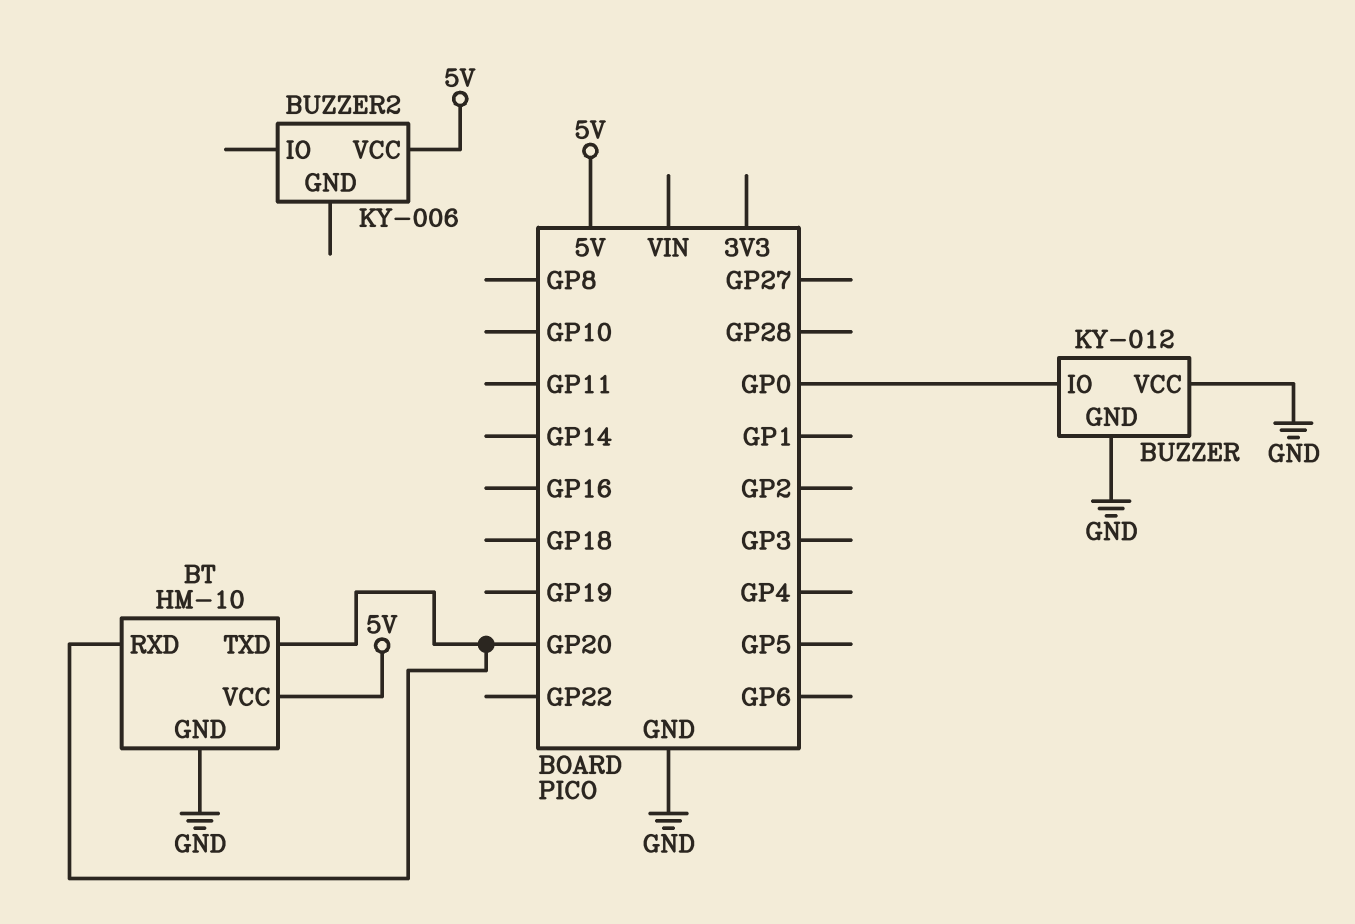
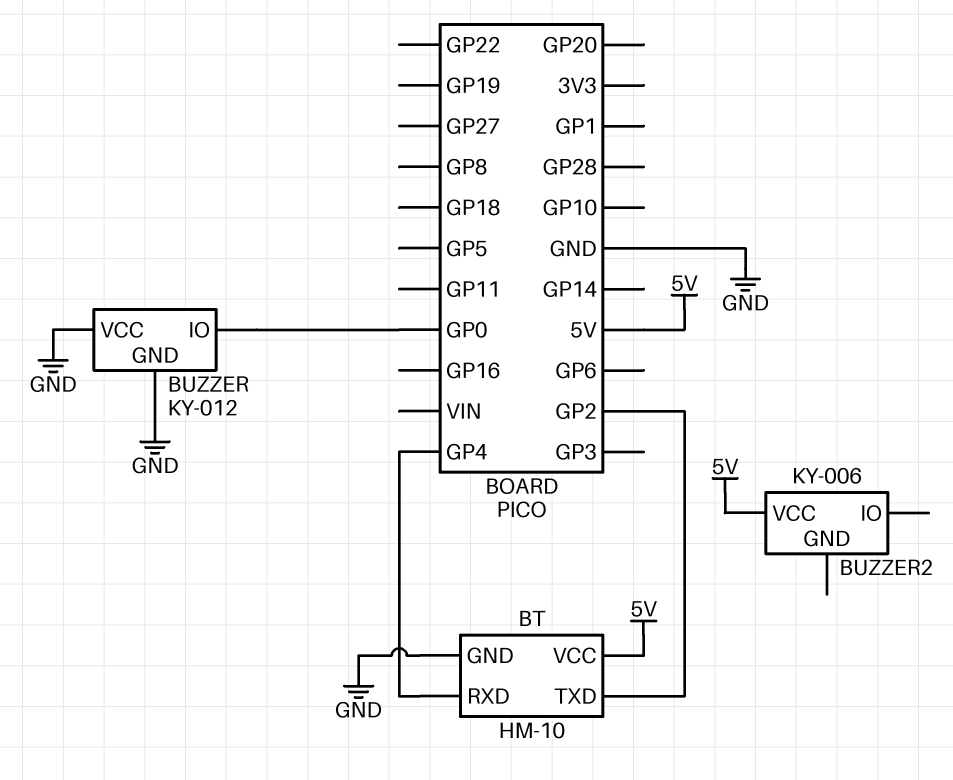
BT pin RXD: GP20 -> GP4
BT pin TXD: GP20 -> GP2

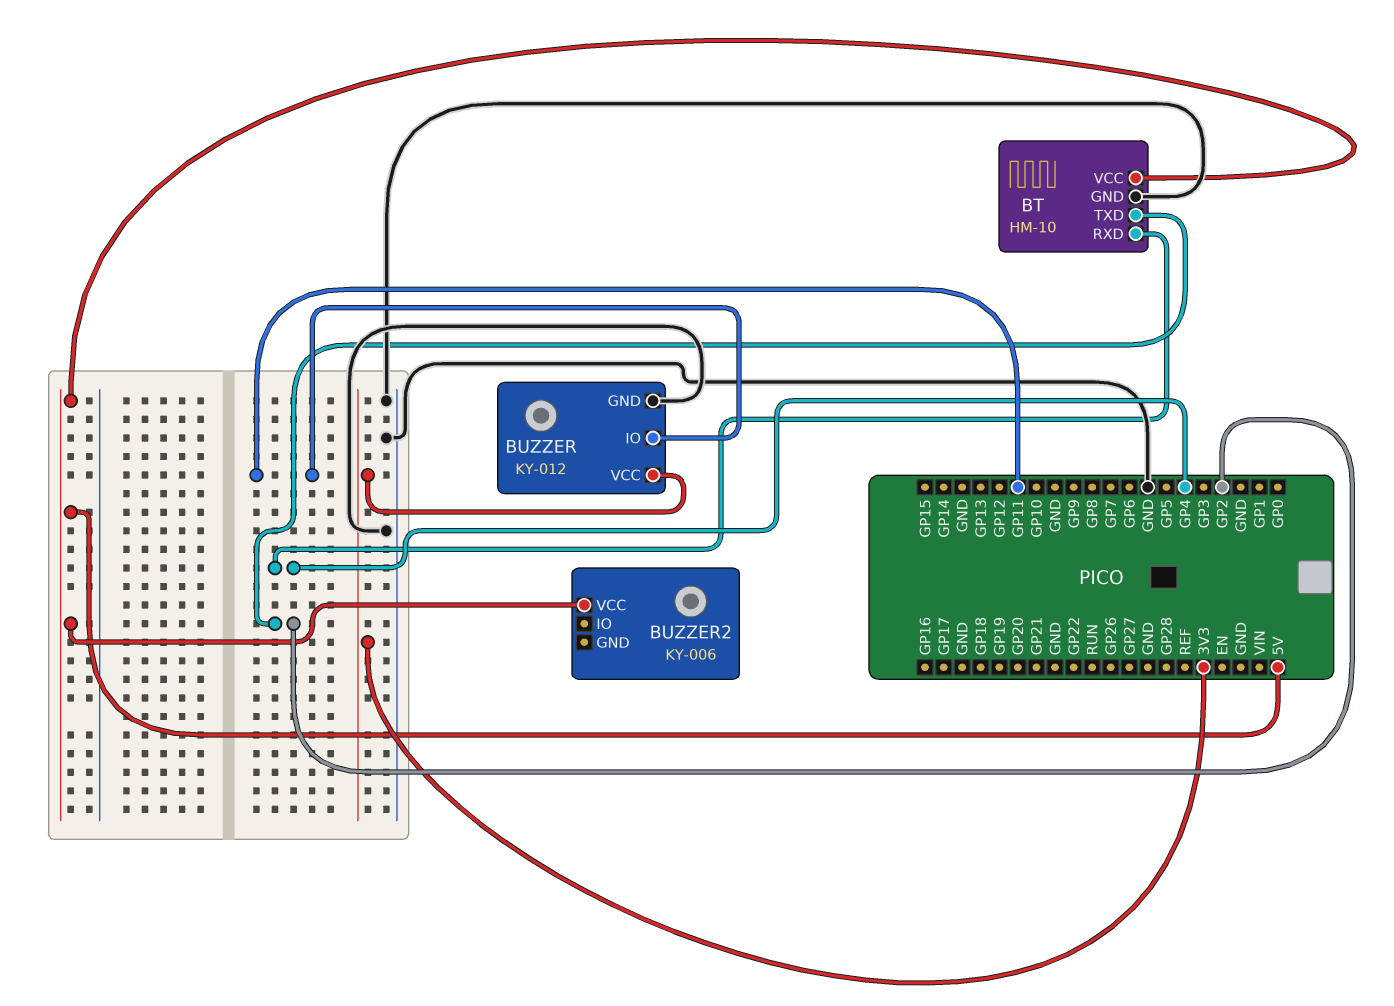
BUZZER pin IO: GP0 -> GP11
BUZZER pin VCC: GND -> 3V3

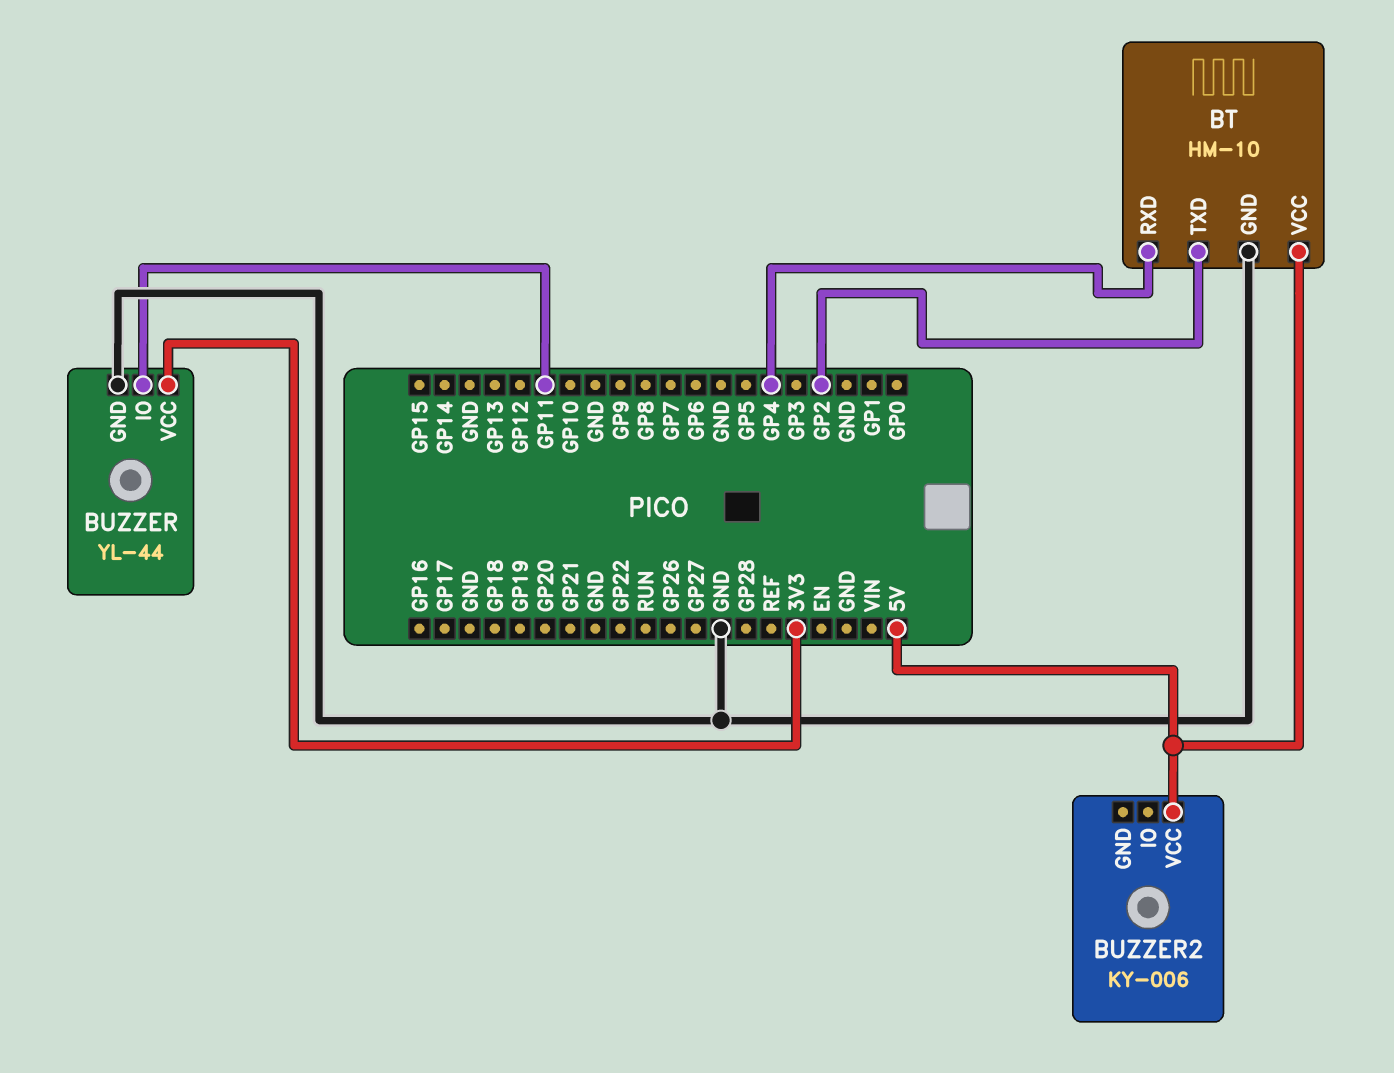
BUZZER: KY-012 -> YL-44

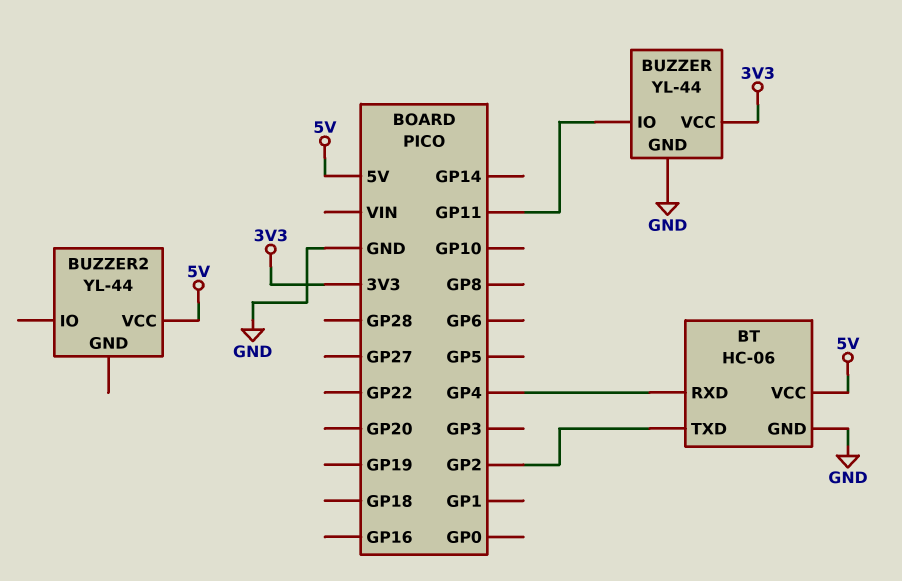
BT: HM-10 -> HC-06
BUZZER2: KY-006 -> YL-44

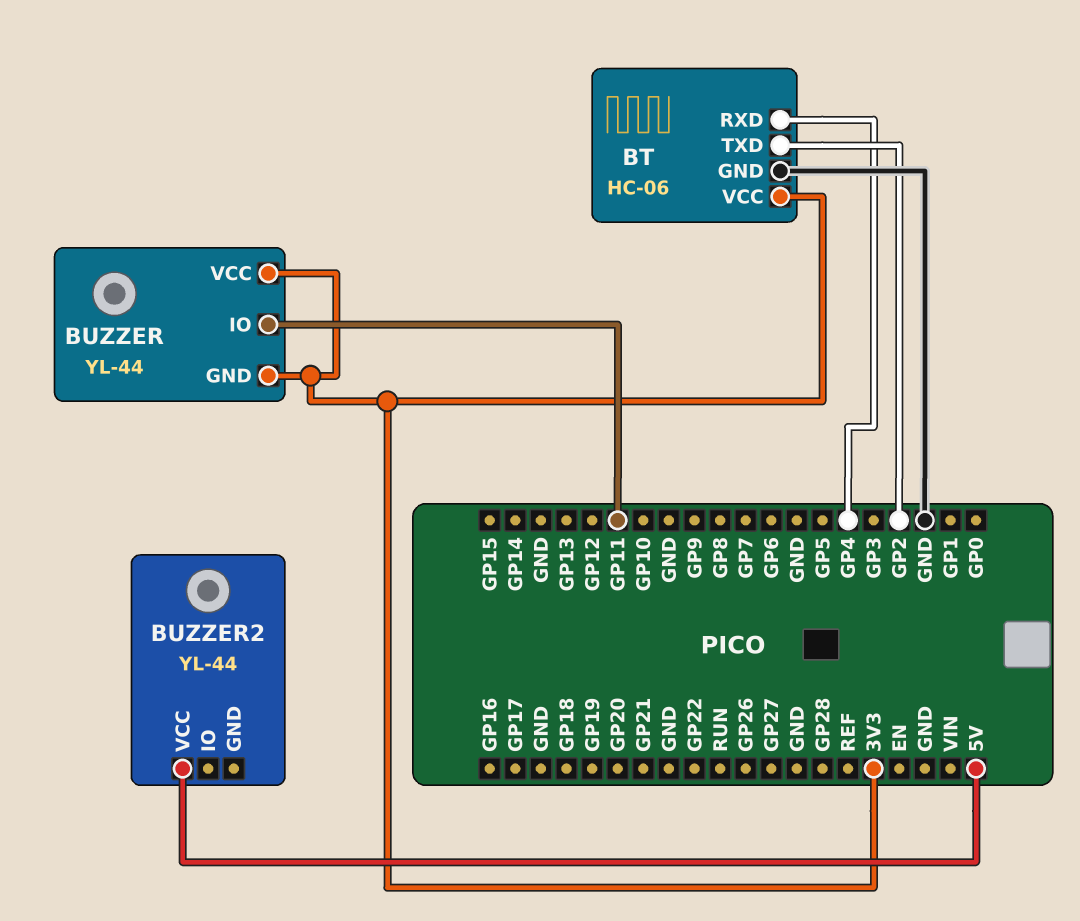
BT pin VCC: 5V -> 3V3
BUZZER pin GND: GND -> 3V3

